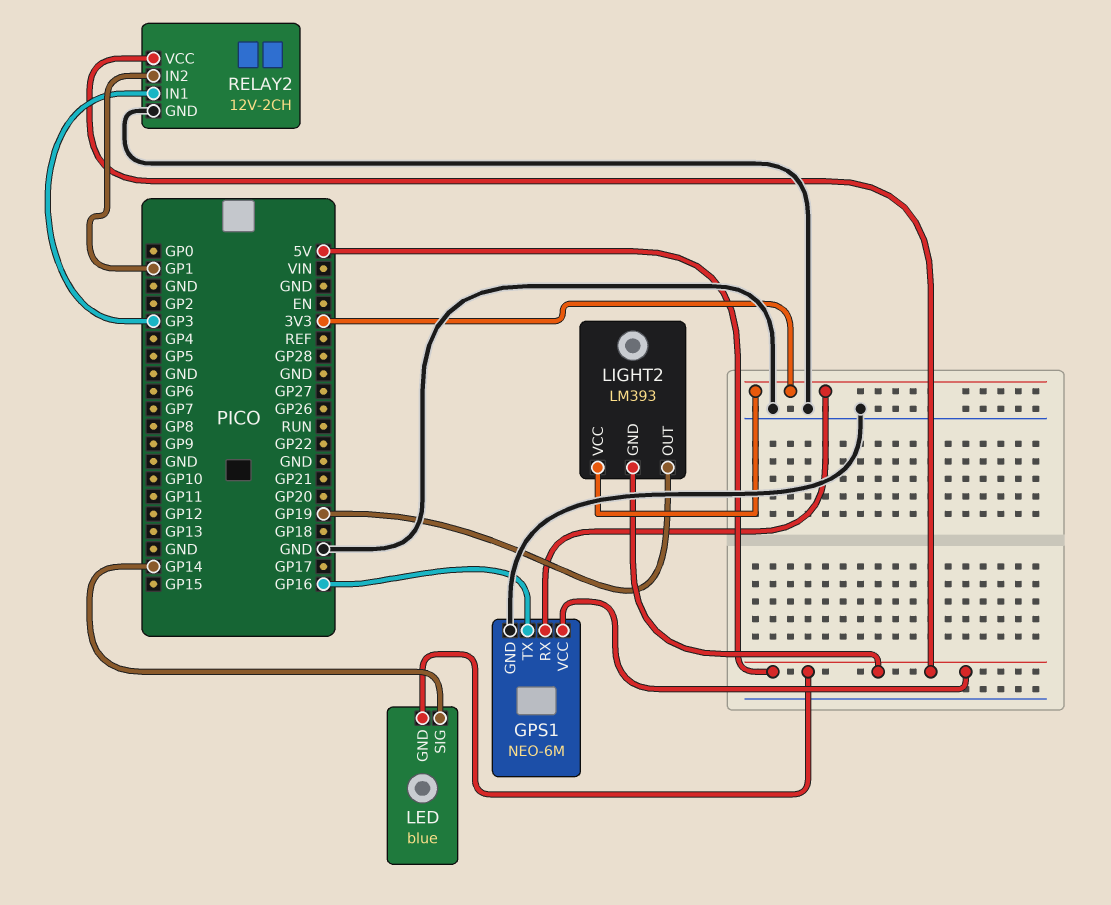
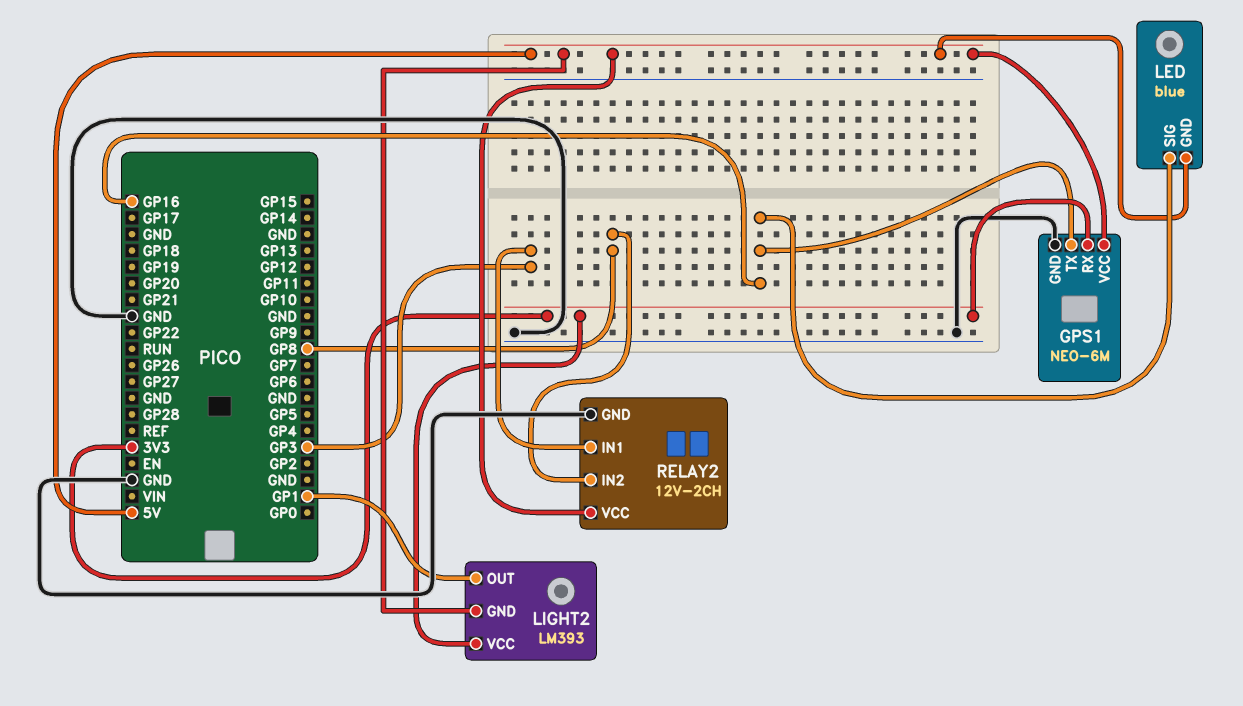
LED pin SIG: GP14 -> GP16
LIGHT2 pin OUT: GP19 -> GP1
RELAY2 pin IN2: GP1 -> GP8

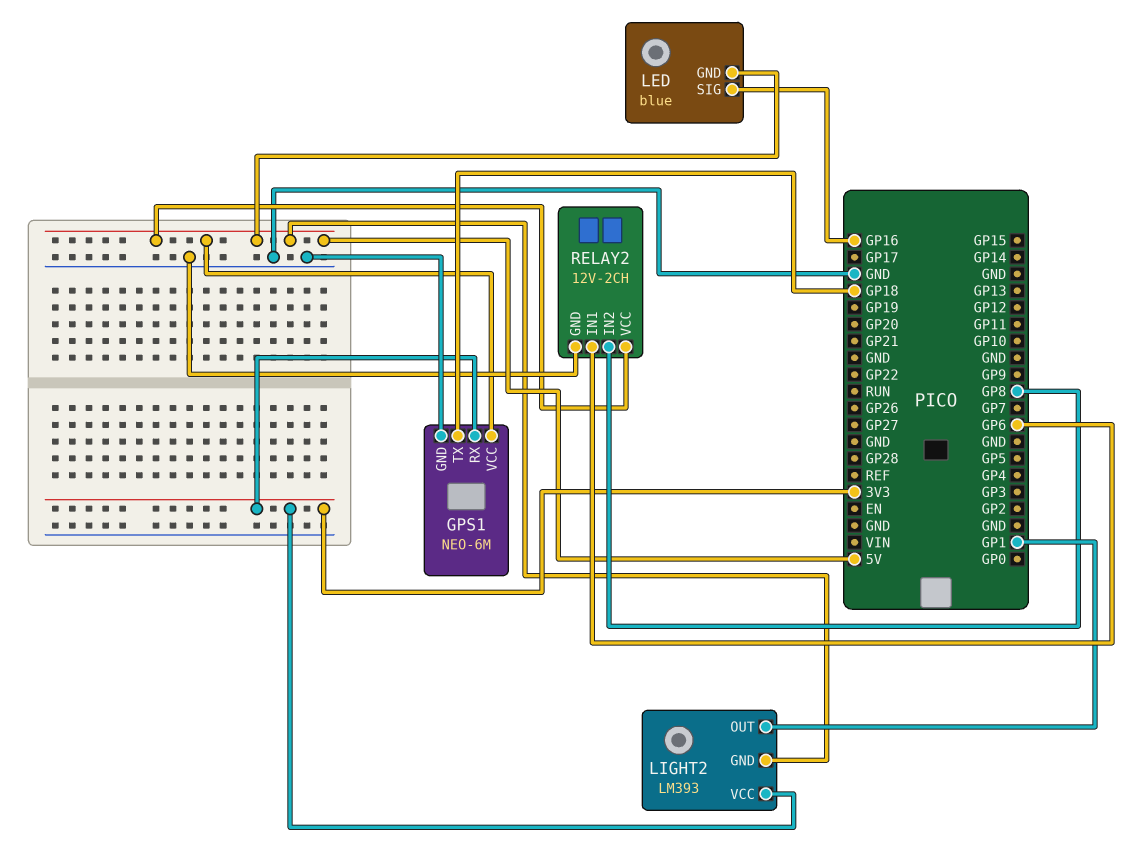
GPS1 pin TX: GP16 -> GP18
RELAY2 pin IN1: GP3 -> GP6

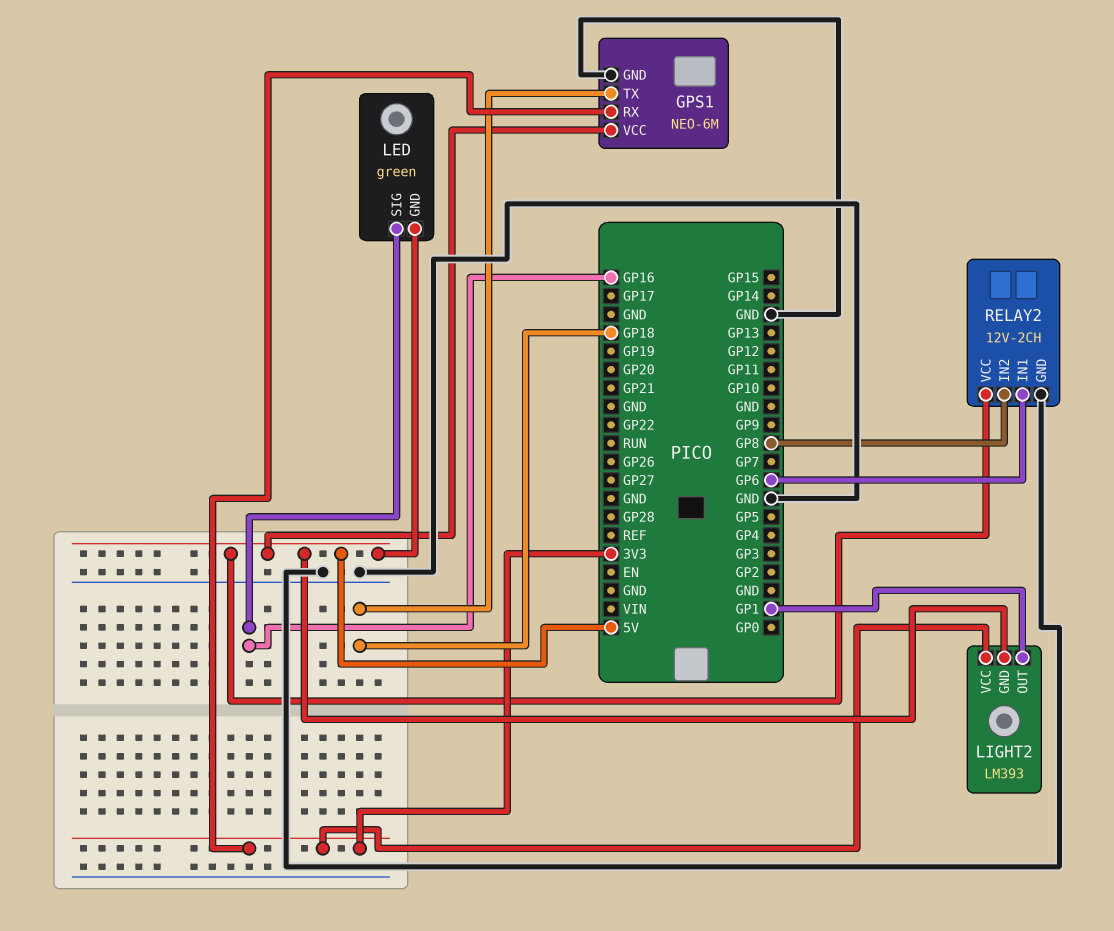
LED: blue -> green

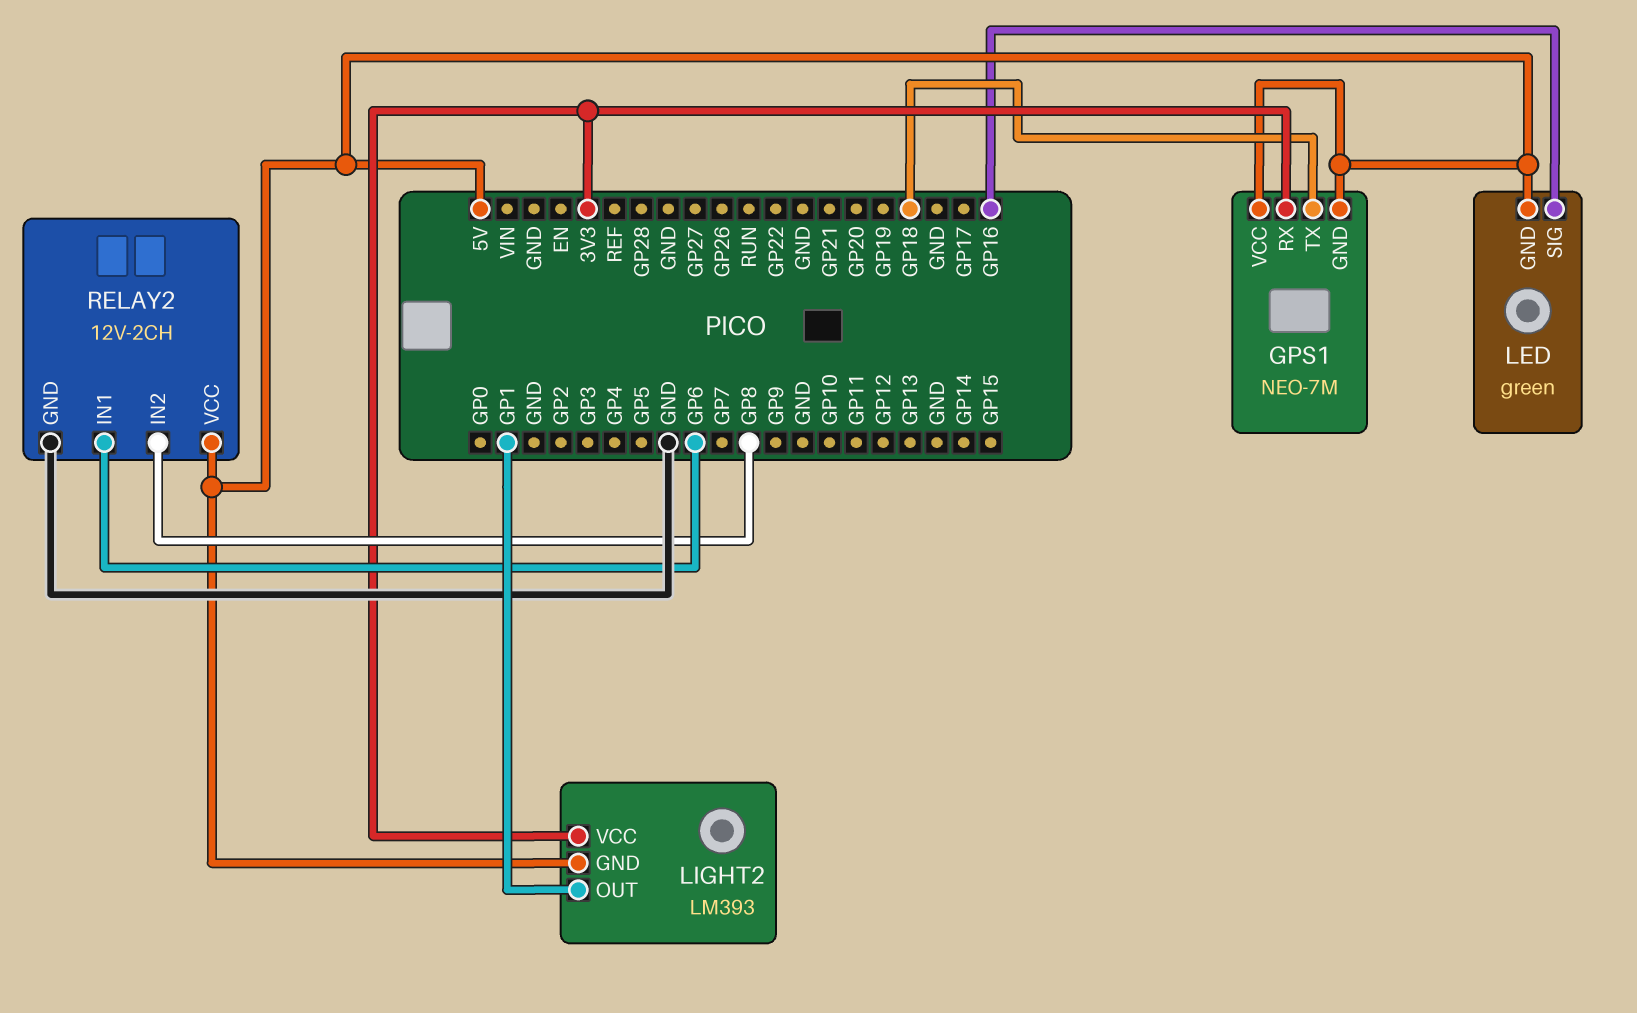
GPS1: NEO-6M -> NEO-7M
GPS1 pin GND: GND -> 5V

